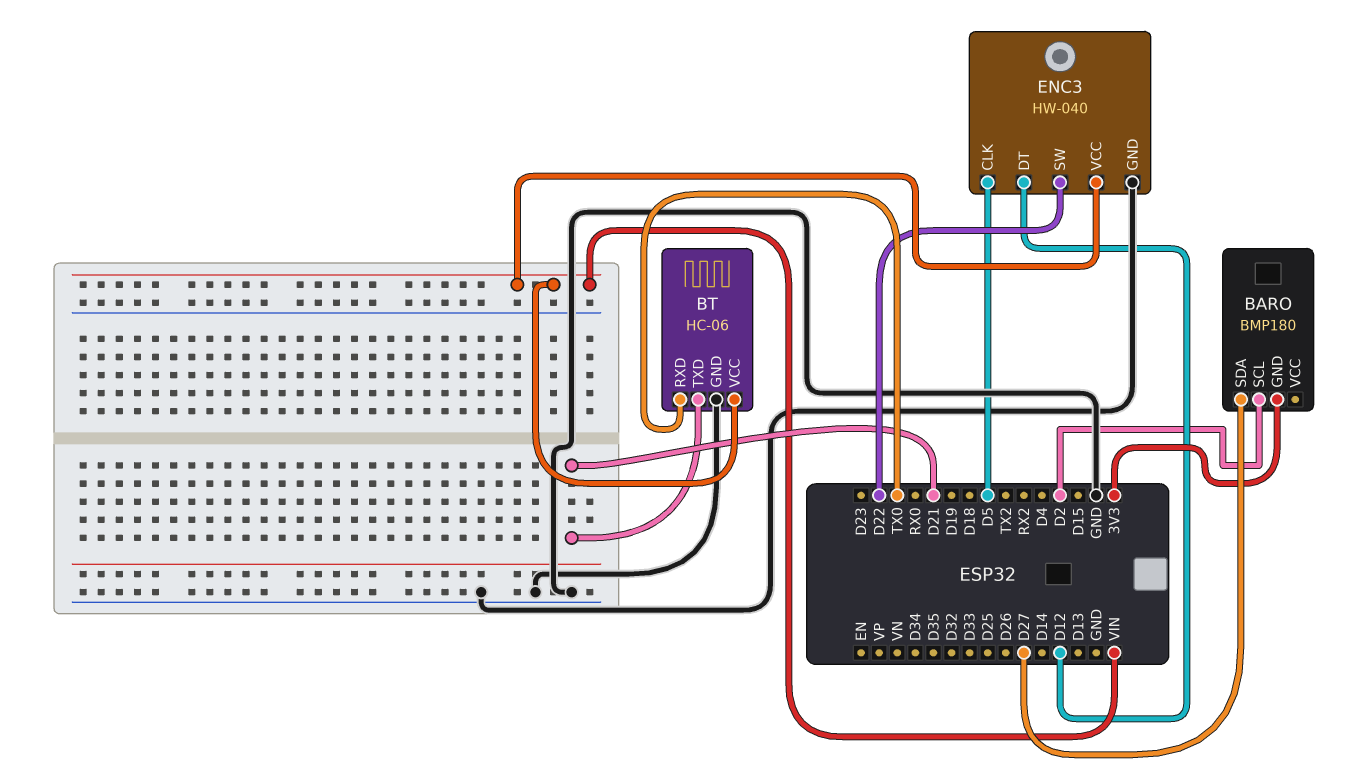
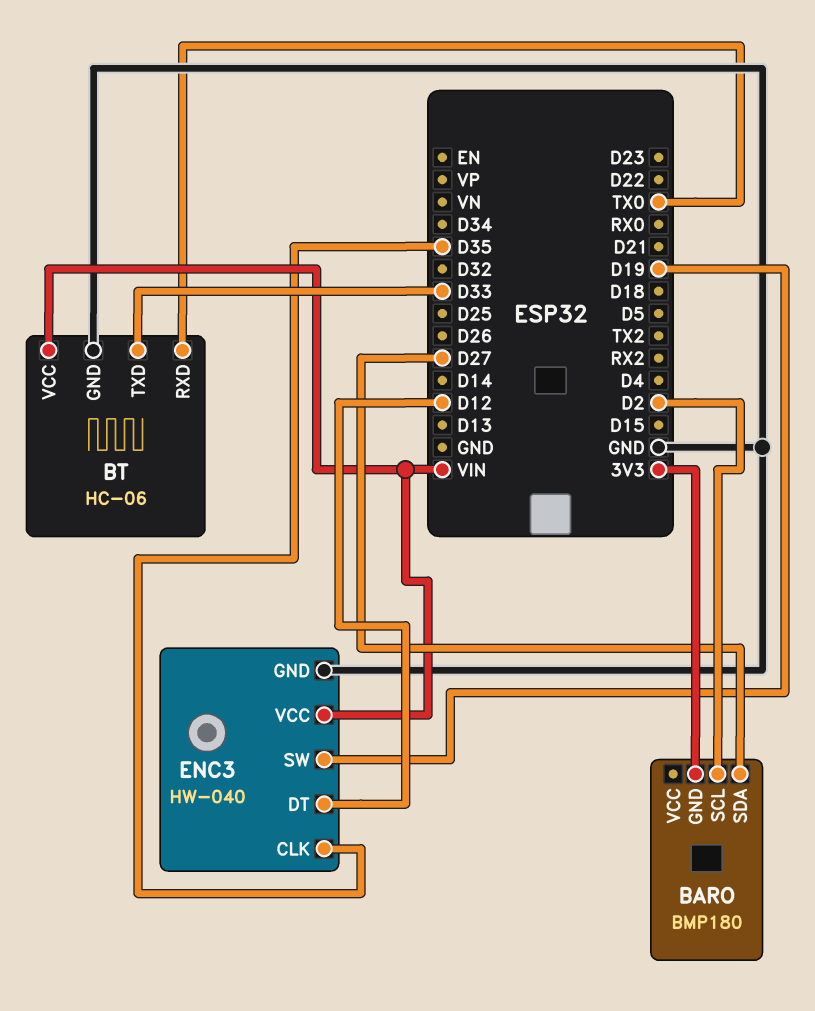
BT pin TXD: D21 -> D33
ENC3 pin CLK: D5 -> D35
ENC3 pin SW: D22 -> D19

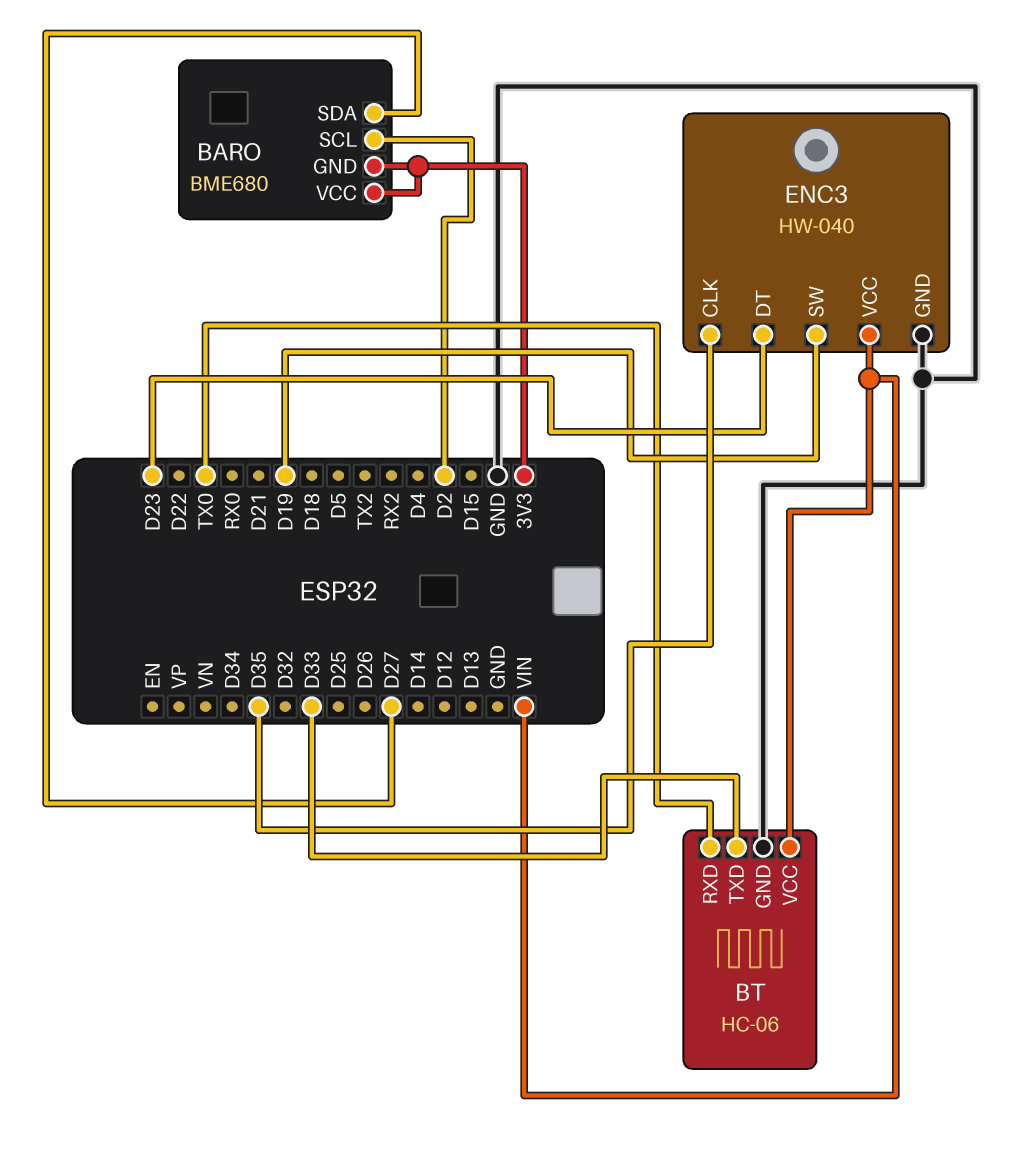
BARO: BMP180 -> BME680
BARO pin VCC: none -> 3V3
ENC3 pin DT: D12 -> D23

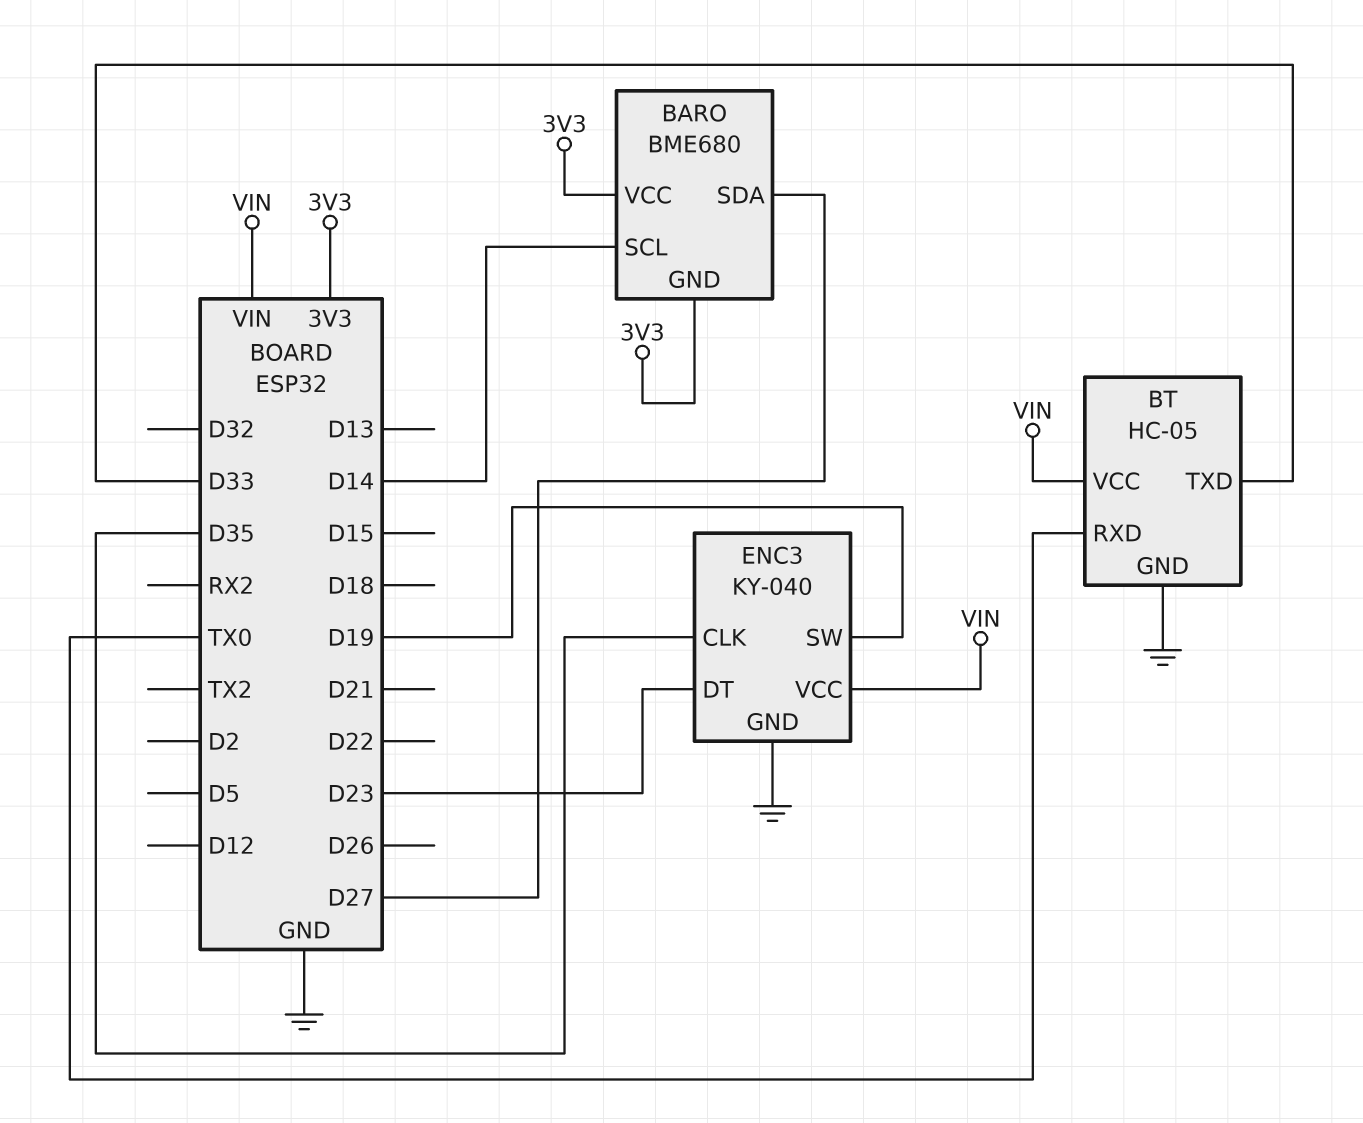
BARO pin SCL: D2 -> D14
BT: HC-06 -> HC-05
ENC3: HW-040 -> KY-040

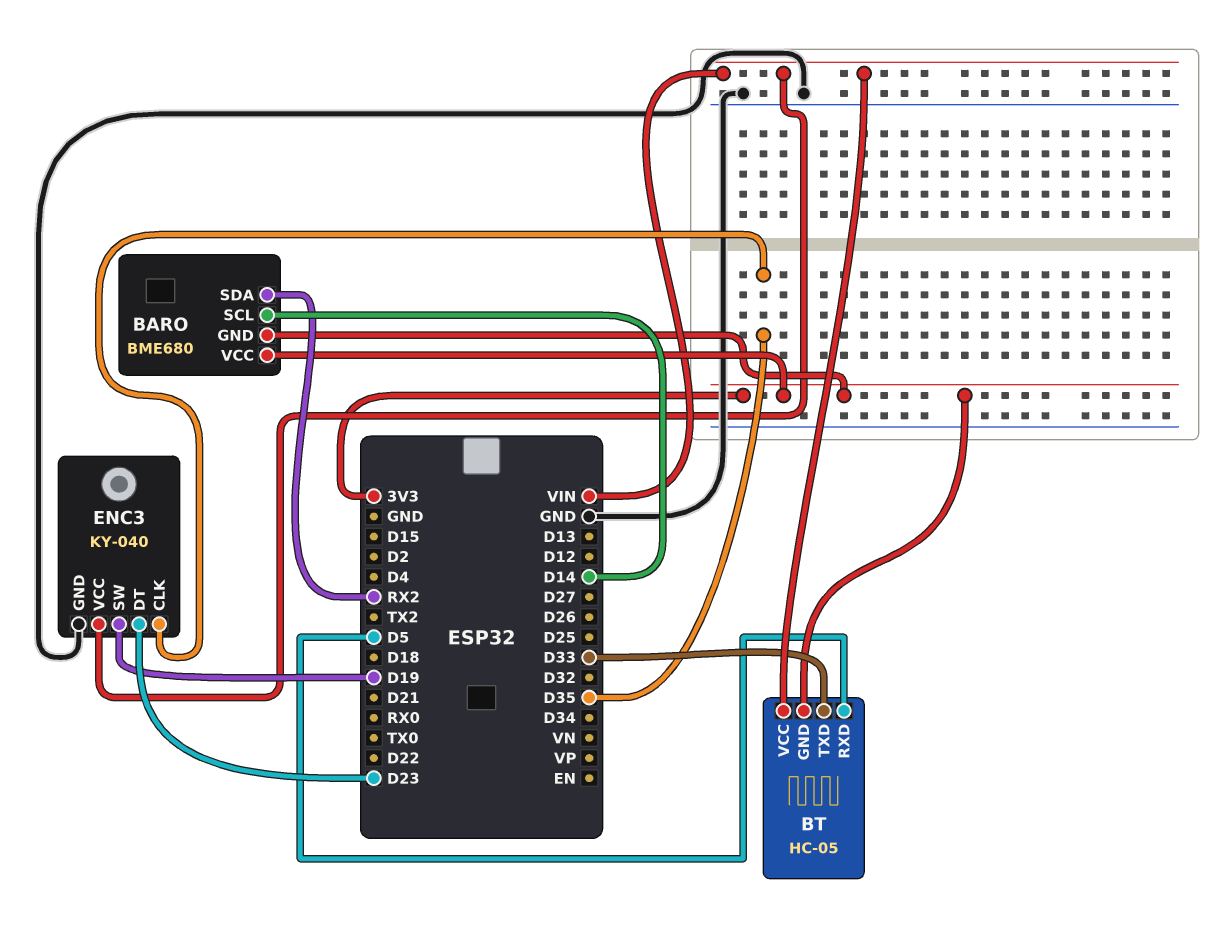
BARO pin SDA: D27 -> RX2
BT pin GND: GND -> 3V3
BT pin RXD: TX0 -> D5

